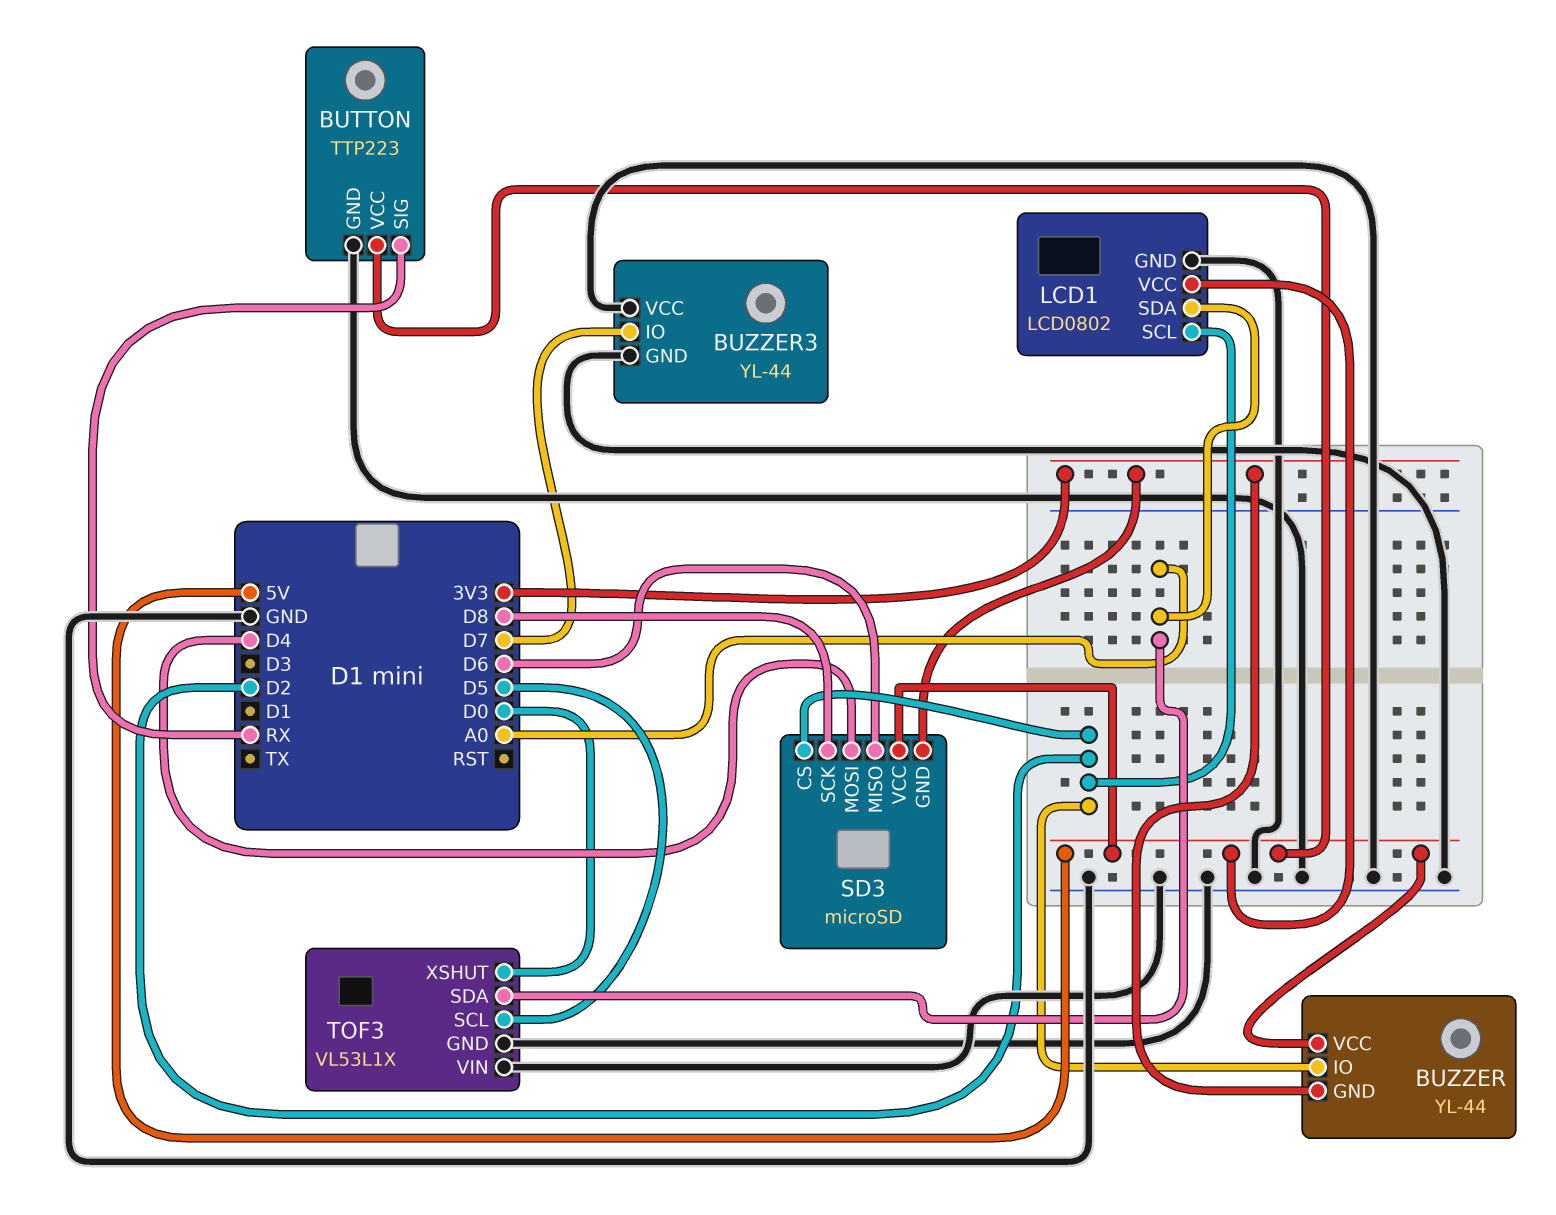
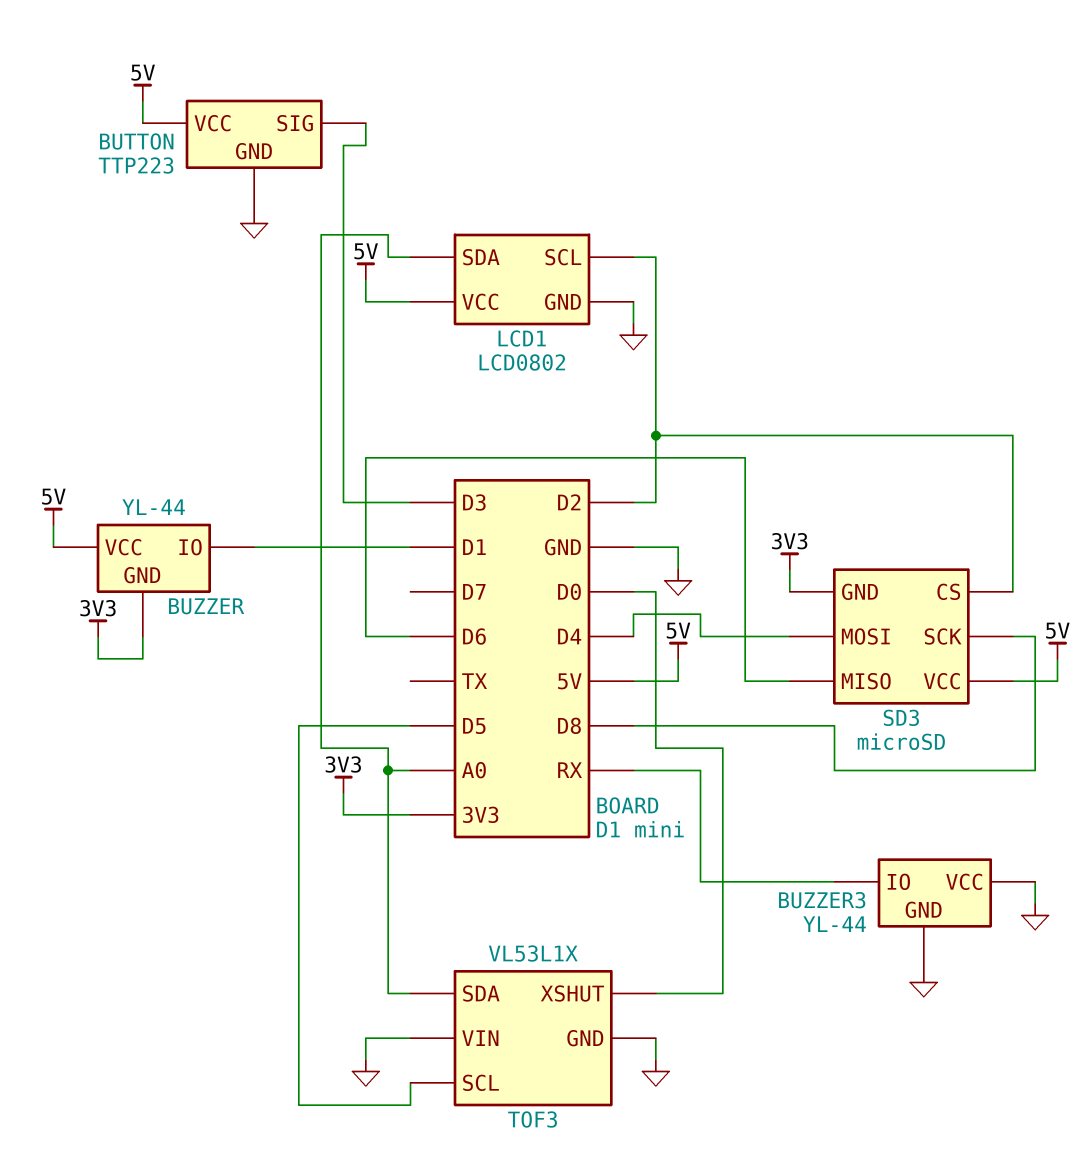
BUTTON pin SIG: RX -> D3
BUZZER pin IO: D2 -> D1
BUZZER3 pin IO: D7 -> RX

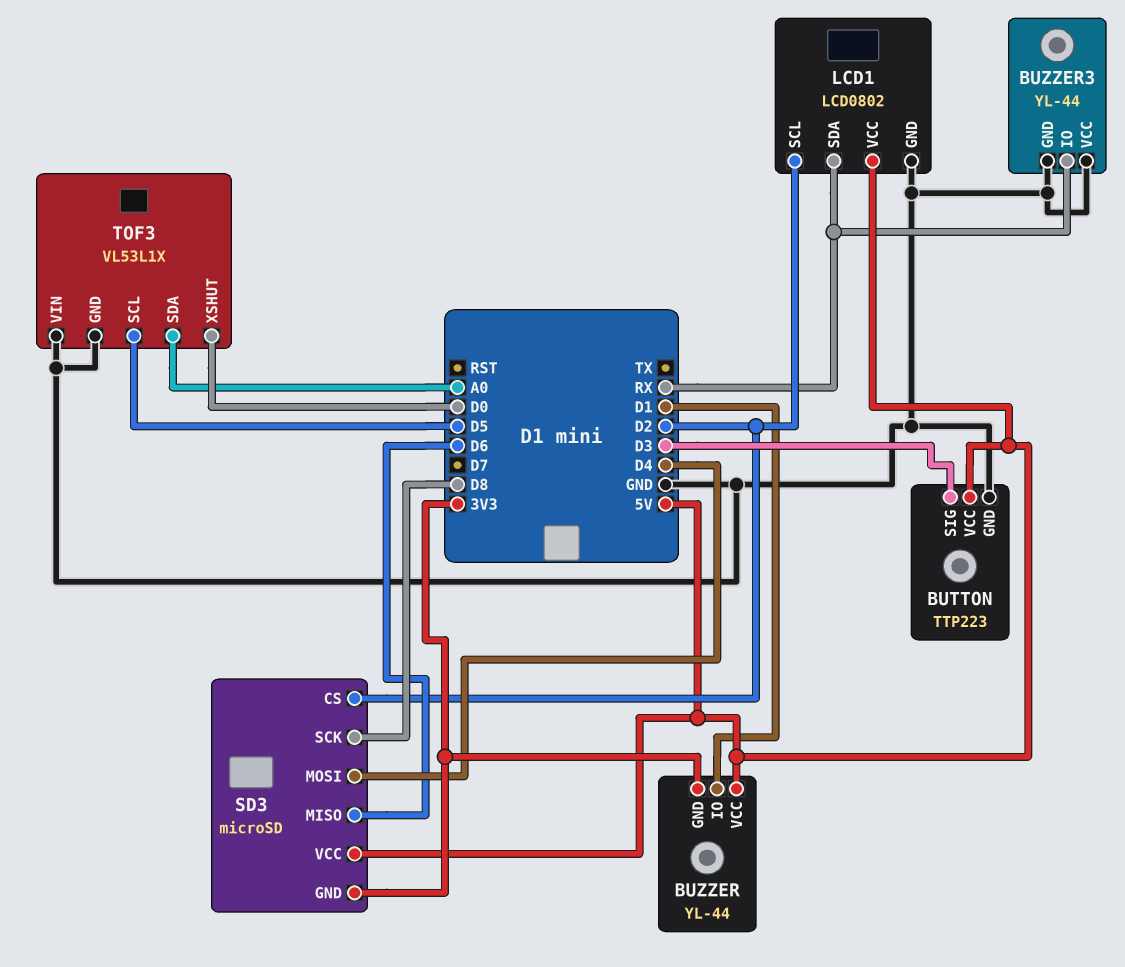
LCD1 pin SDA: A0 -> RX

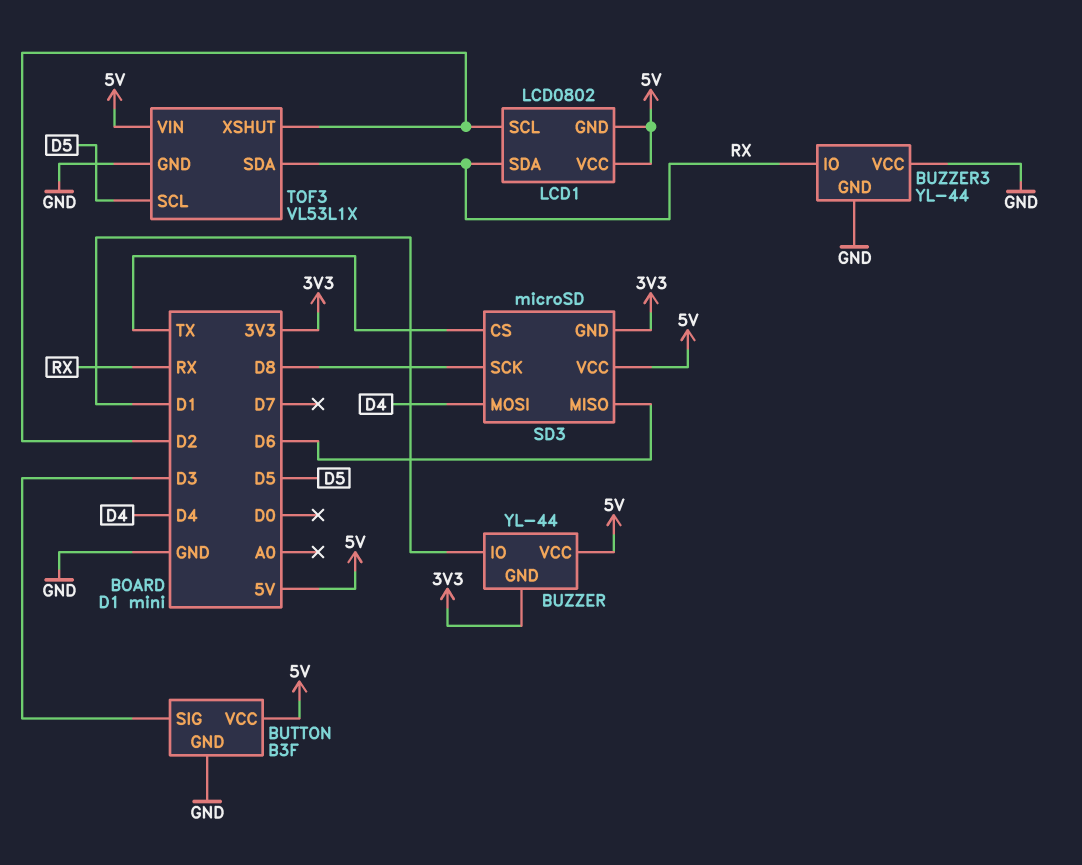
BUTTON: TTP223 -> B3F
LCD1 pin GND: GND -> 5V
SD3 pin CS: D2 -> TX
TOF3 pin SDA: A0 -> RX
TOF3 pin VIN: GND -> 5V
TOF3 pin XSHUT: D0 -> D2

